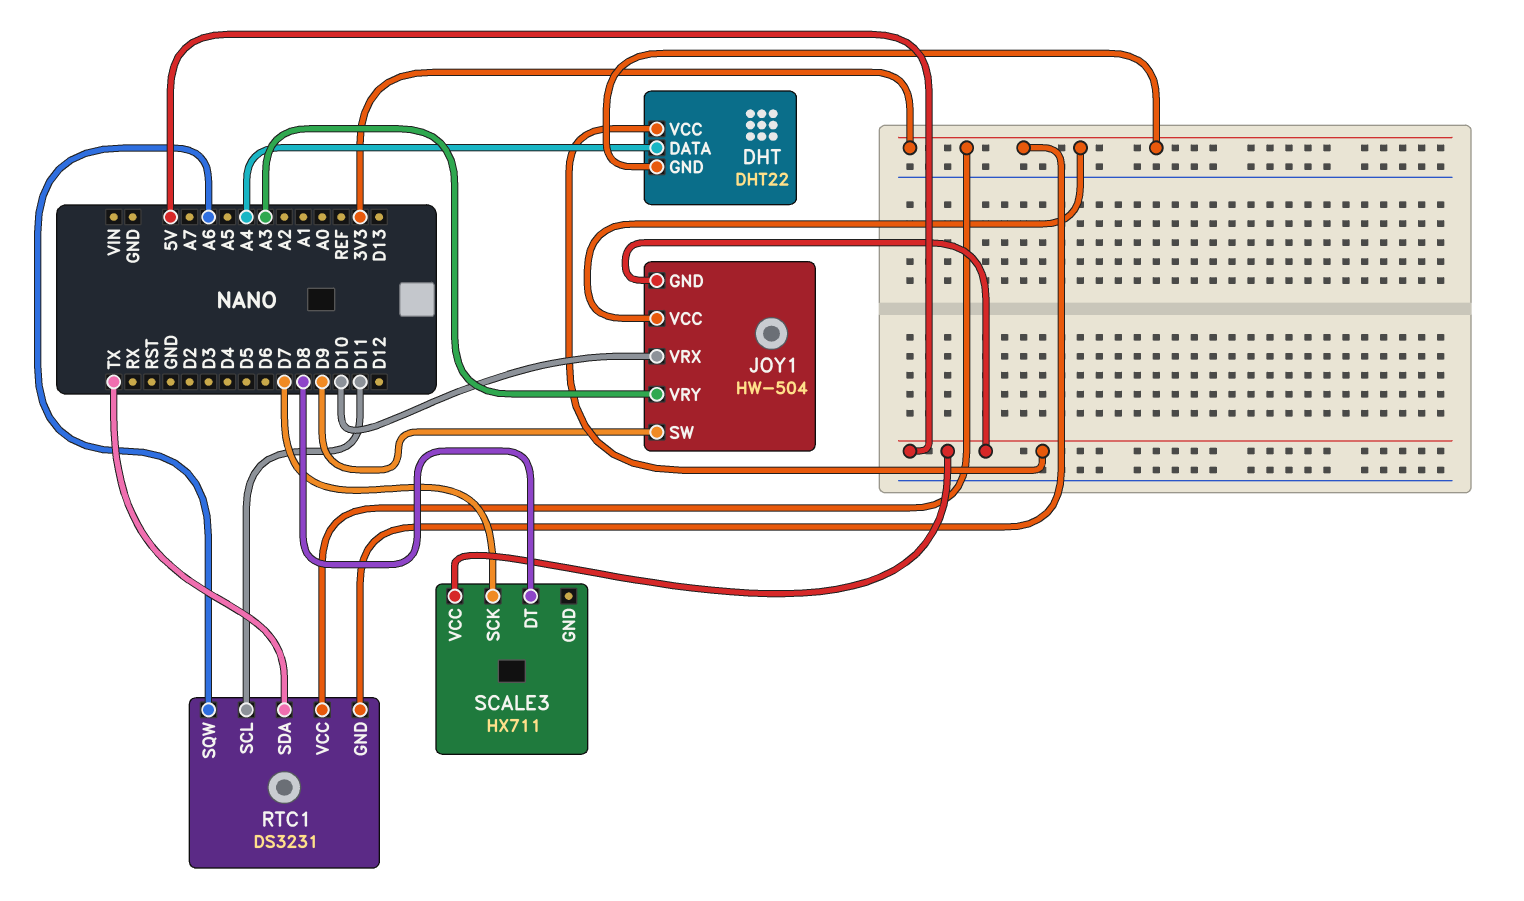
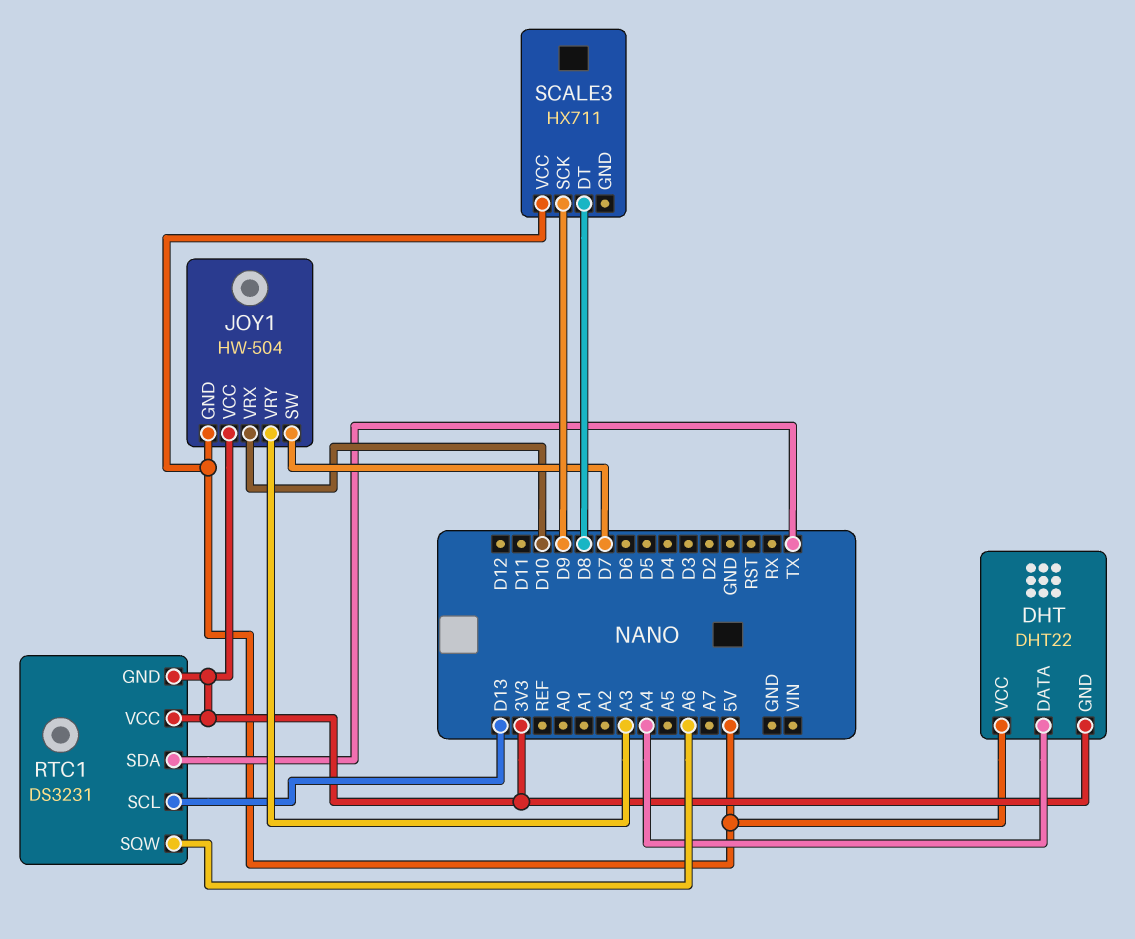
JOY1 pin SW: D9 -> D7
RTC1 pin SCL: D11 -> D13
SCALE3 pin SCK: D7 -> D9

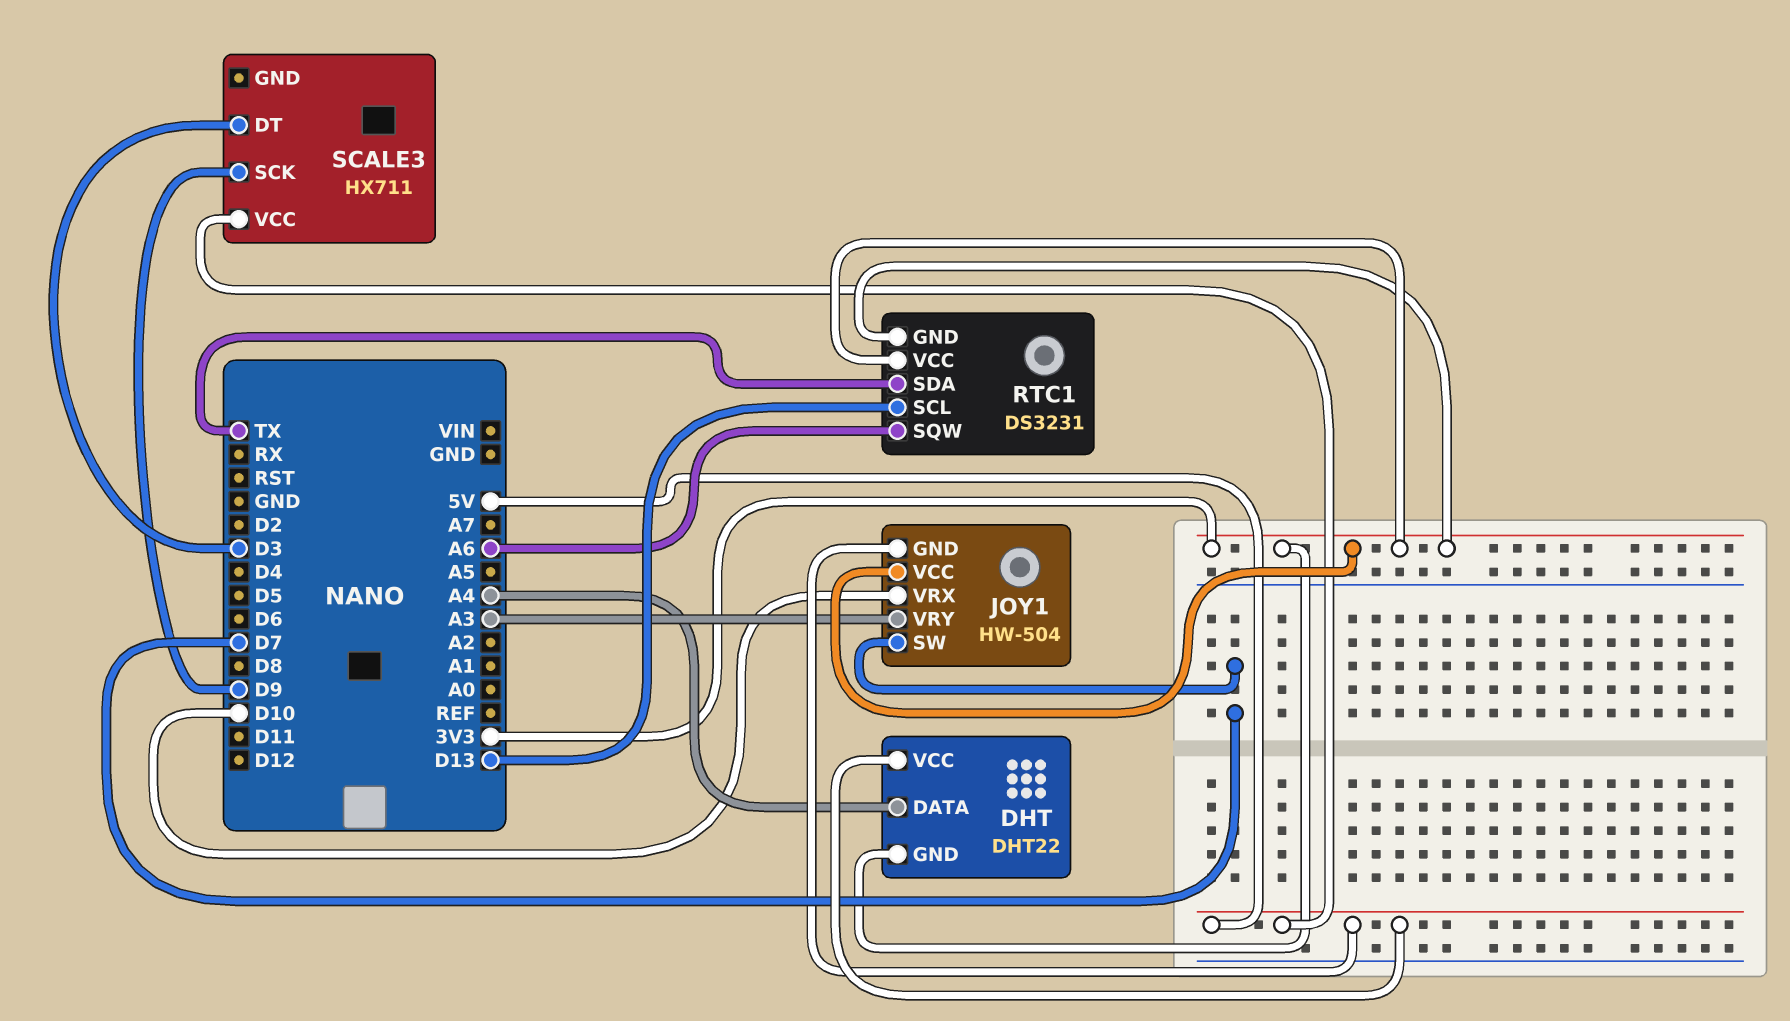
SCALE3 pin DT: D8 -> D3

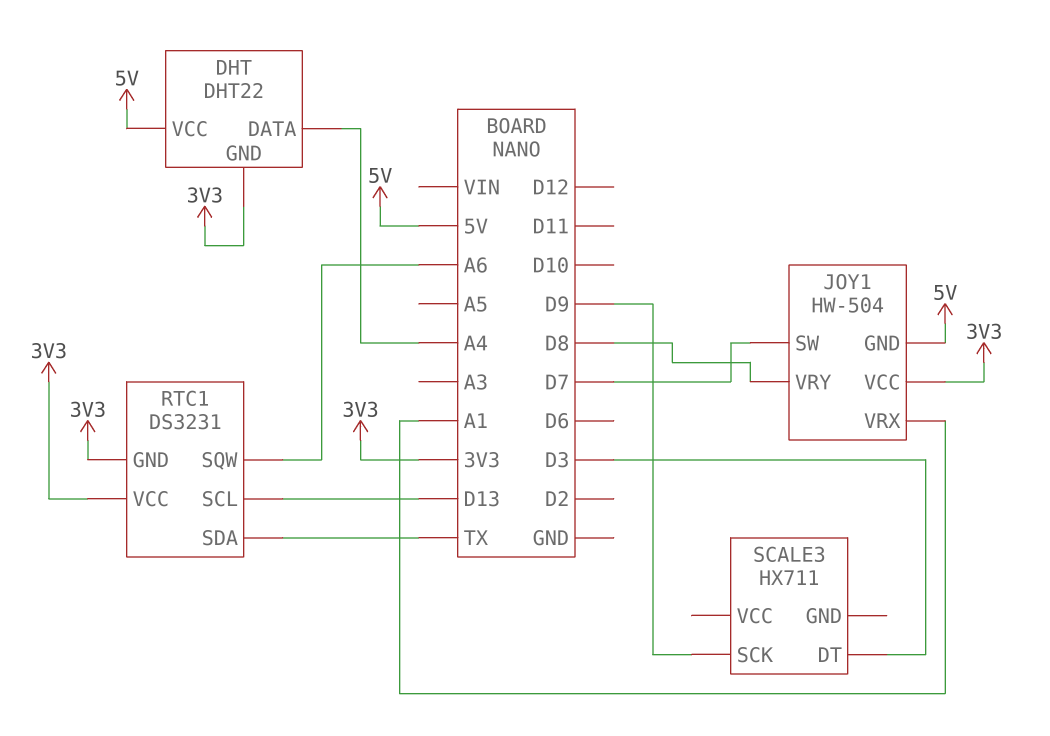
JOY1 pin VRX: D10 -> A1
JOY1 pin VRY: A3 -> D8
SCALE3 pin VCC: 5V -> none

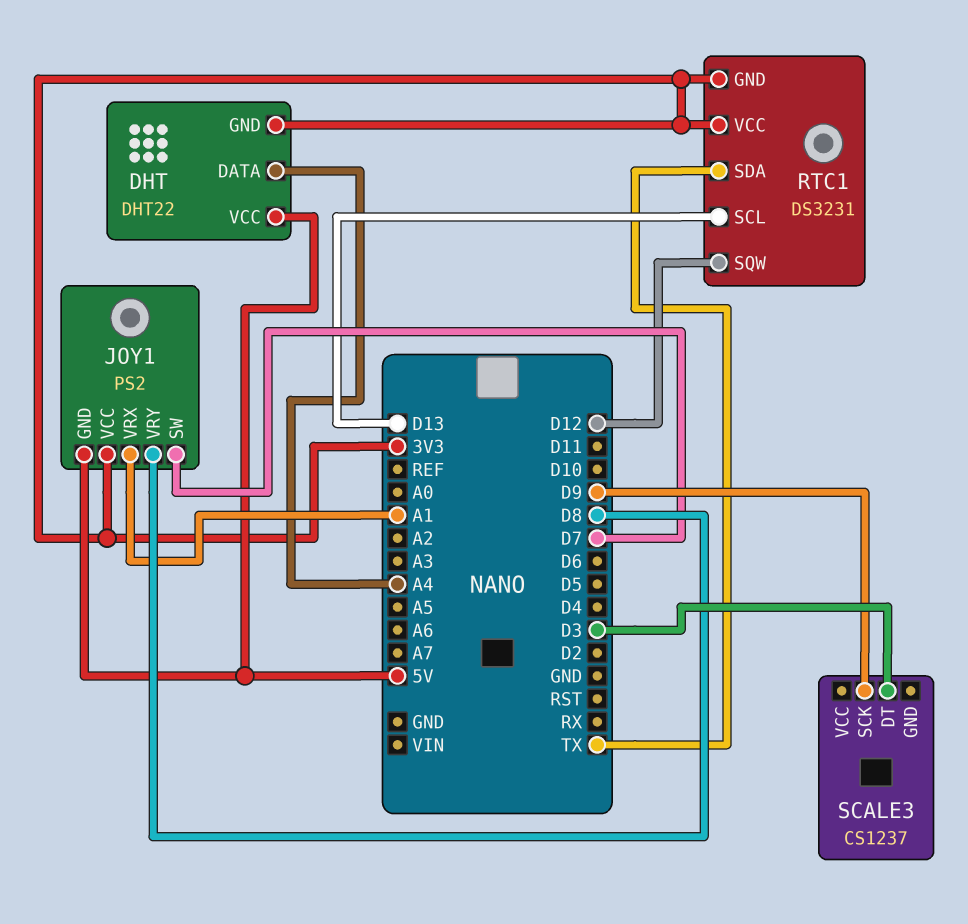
JOY1: HW-504 -> PS2
RTC1 pin SQW: A6 -> D12
SCALE3: HX711 -> CS1237

